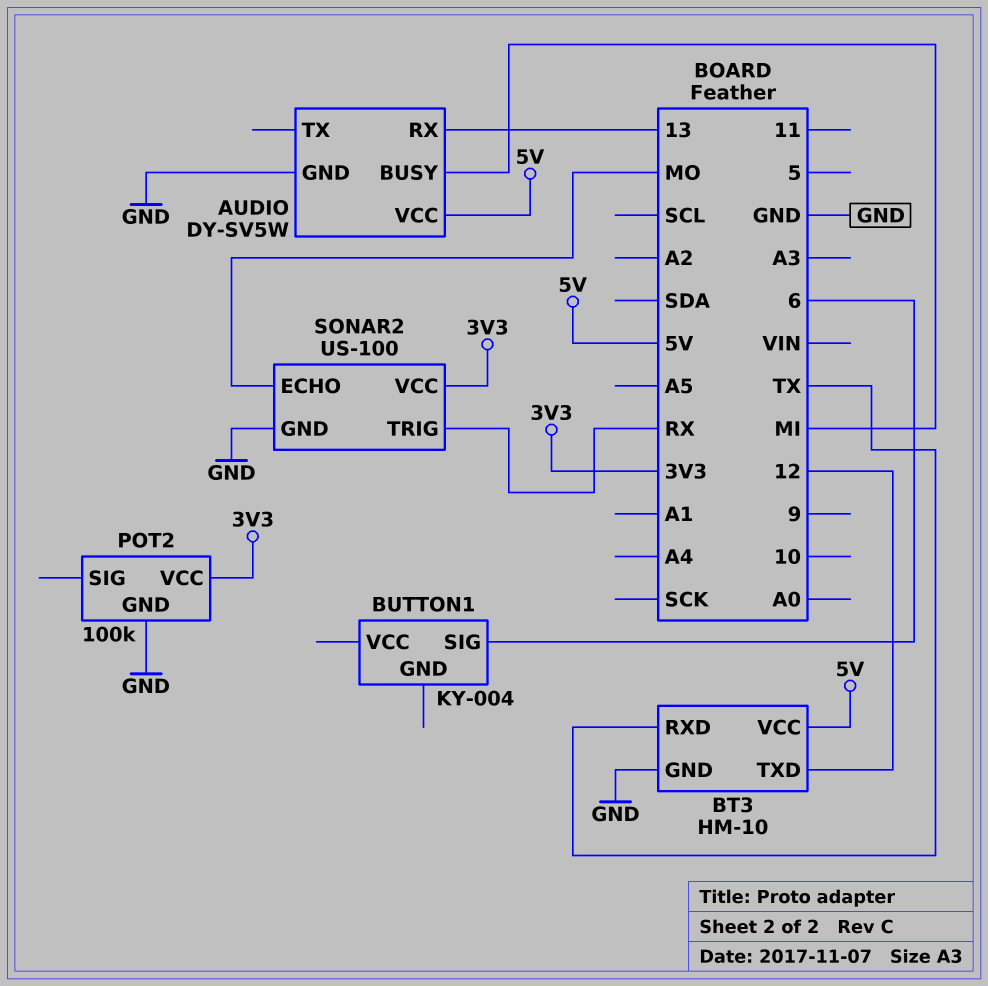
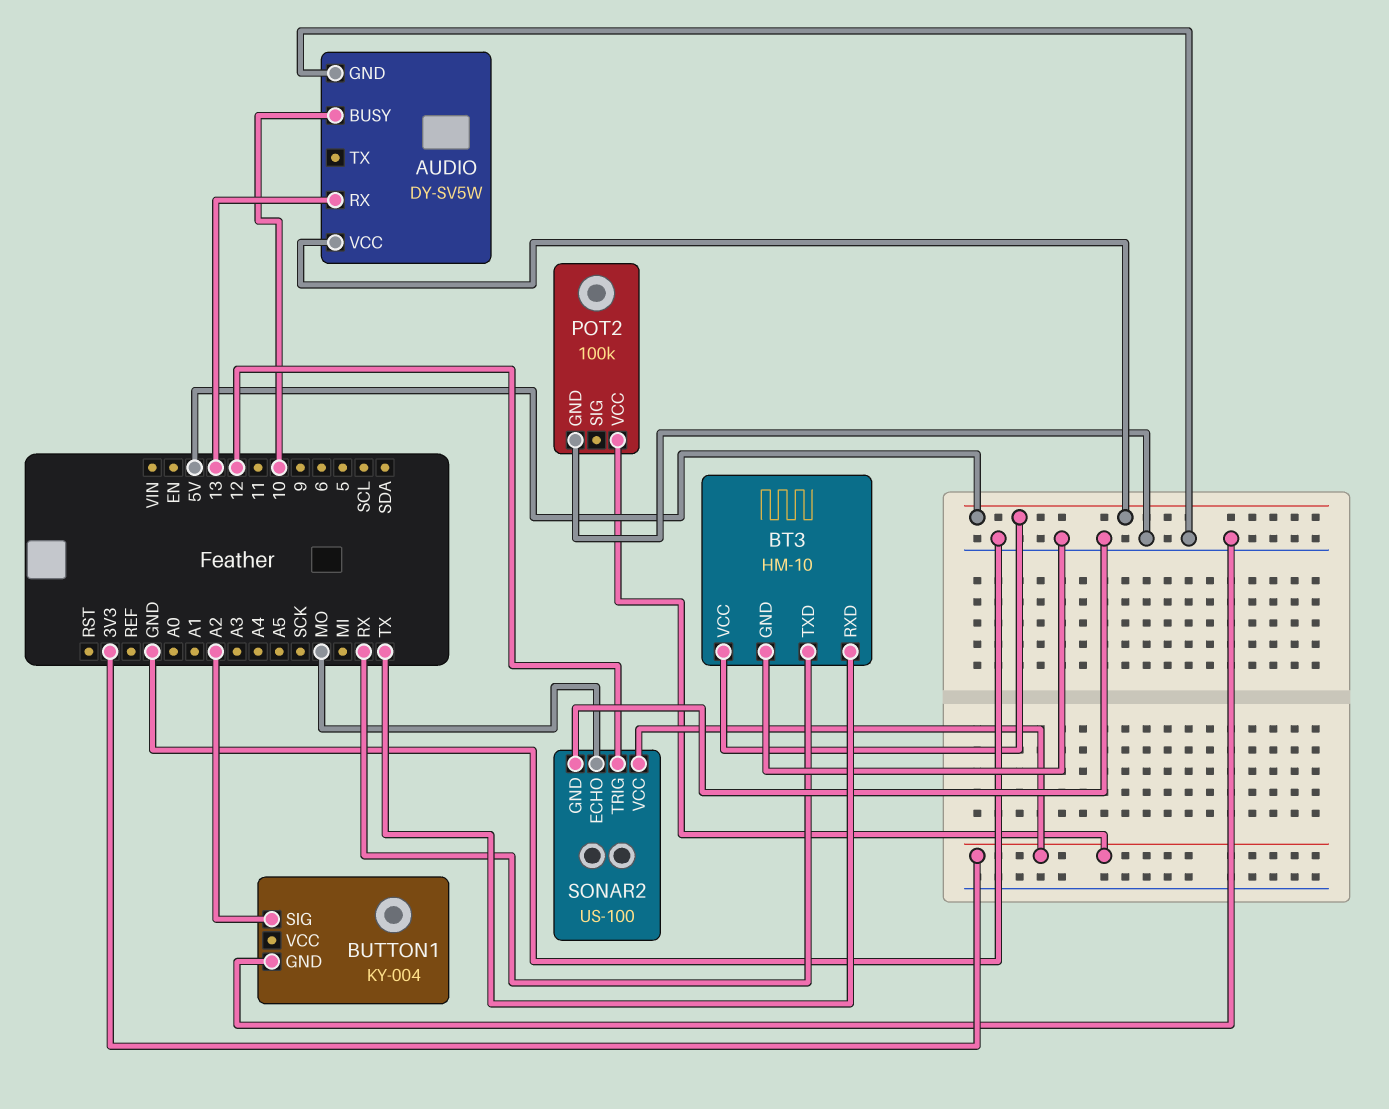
AUDIO pin BUSY: MI -> 10
BT3 pin TXD: 12 -> RX
BUTTON1 pin GND: none -> GND
BUTTON1 pin SIG: 6 -> A2
SONAR2 pin TRIG: RX -> 12

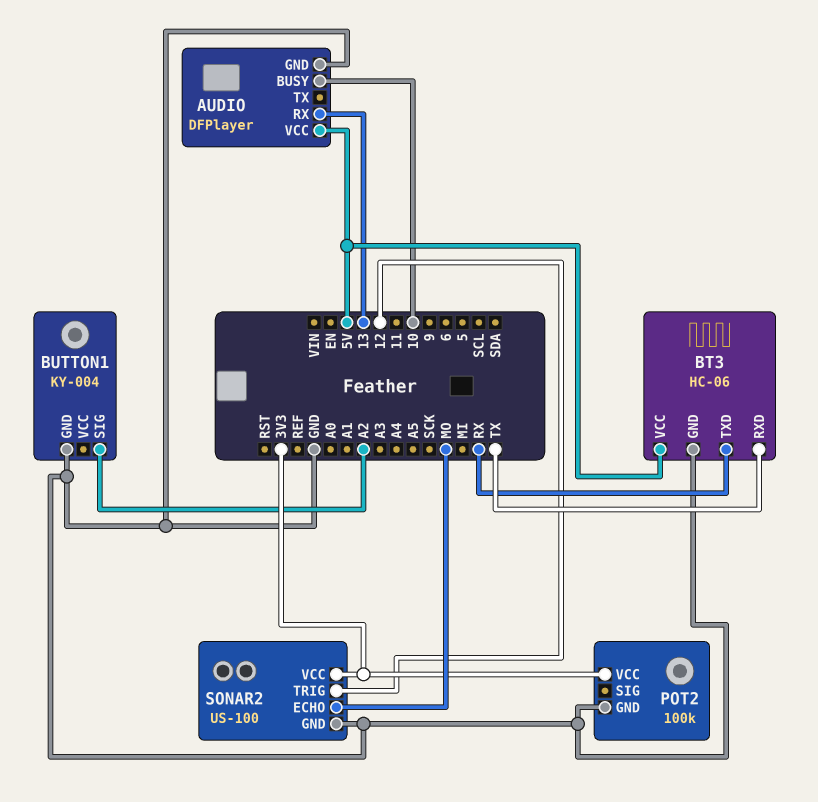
AUDIO: DY-SV5W -> DFPlayer
BT3: HM-10 -> HC-06

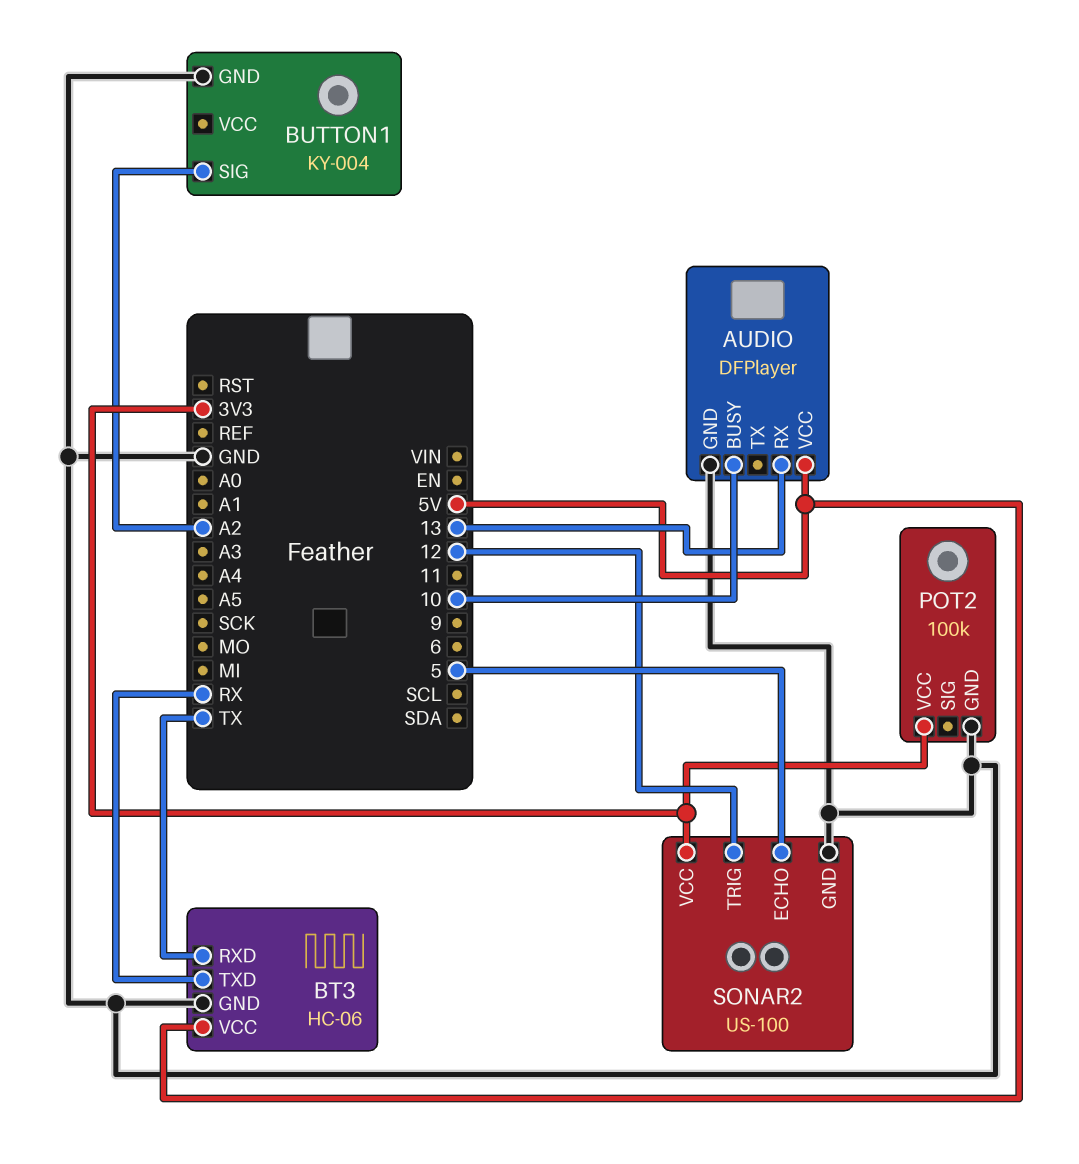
SONAR2 pin ECHO: MO -> 5

